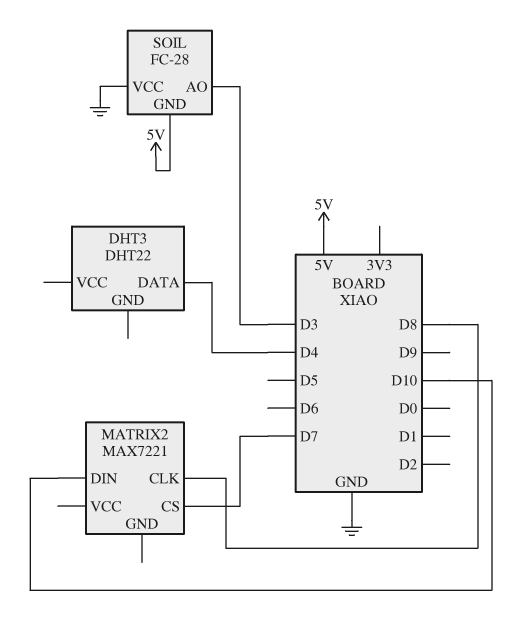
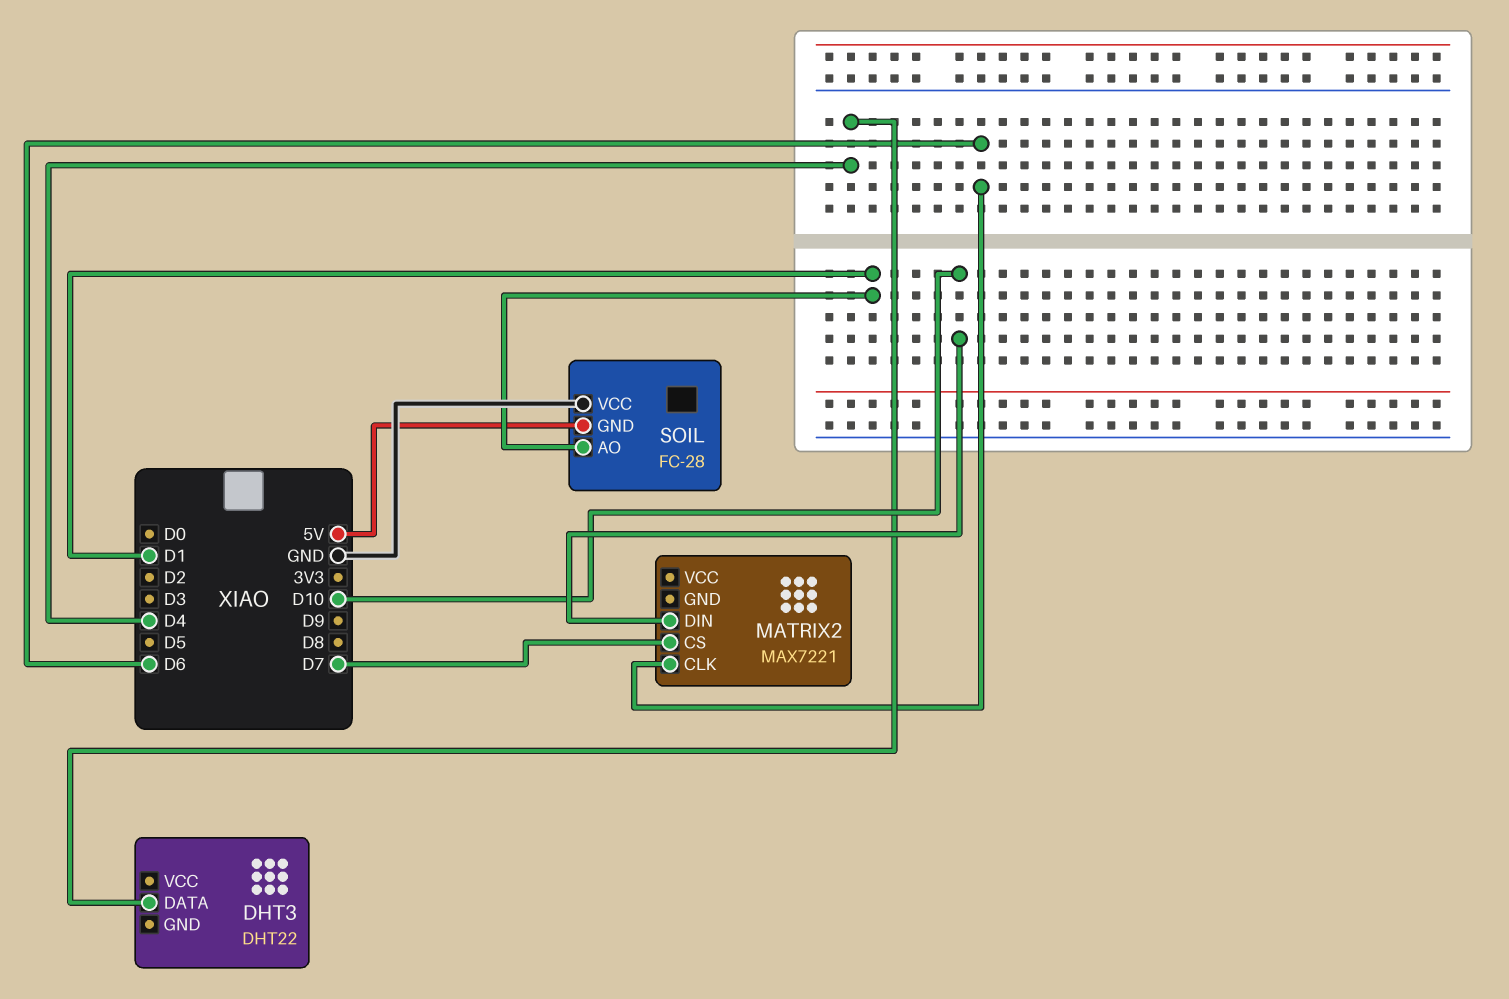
MATRIX2 pin CLK: D8 -> D6
SOIL pin AO: D3 -> D1

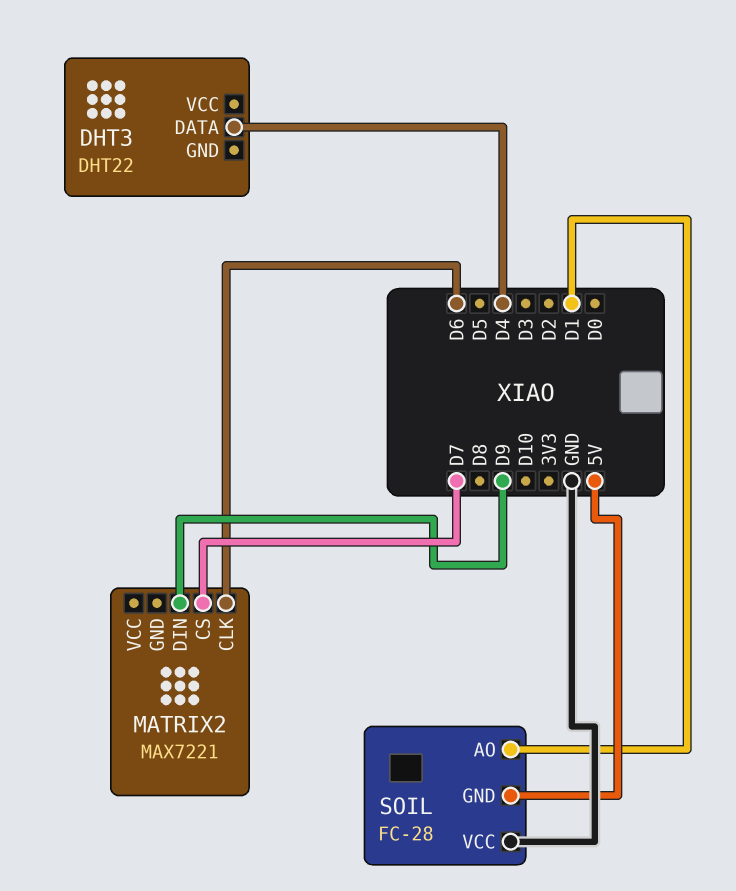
MATRIX2 pin DIN: D10 -> D9

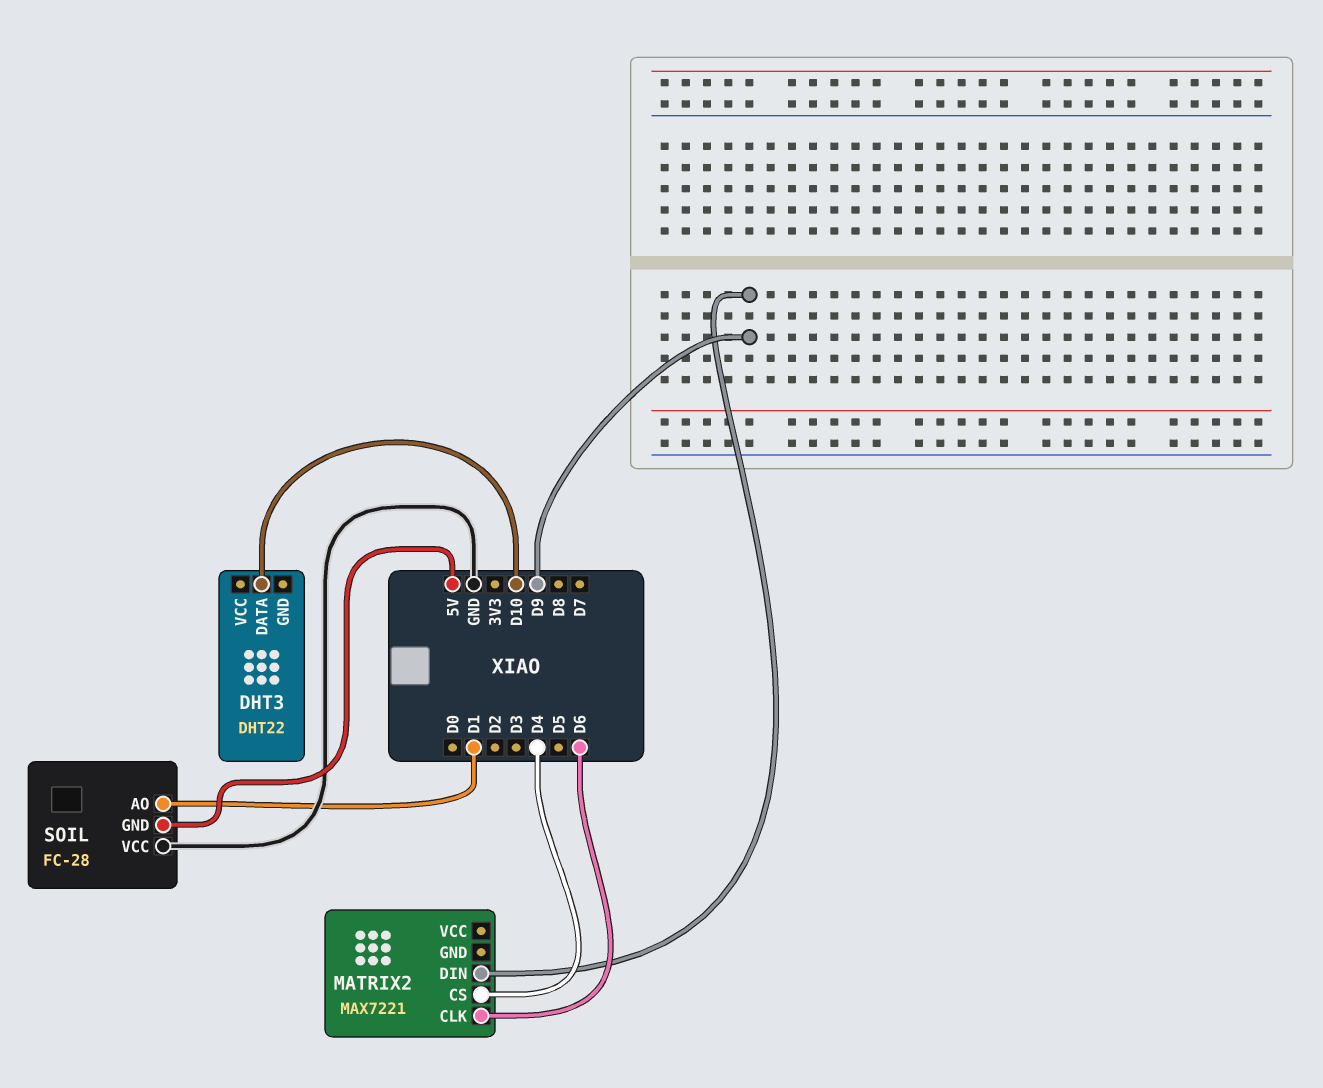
DHT3 pin DATA: D4 -> D10
MATRIX2 pin CS: D7 -> D4

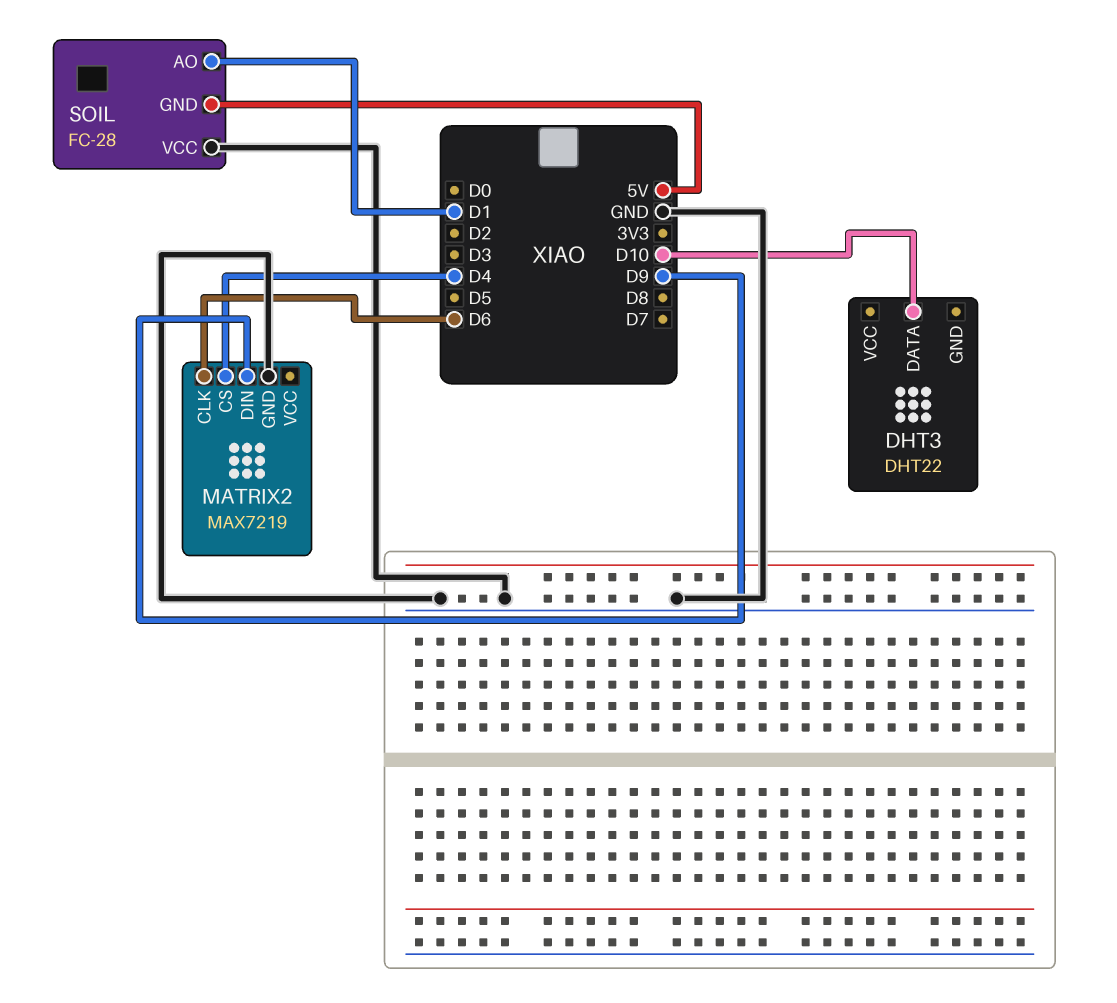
MATRIX2: MAX7221 -> MAX7219
MATRIX2 pin GND: none -> GND

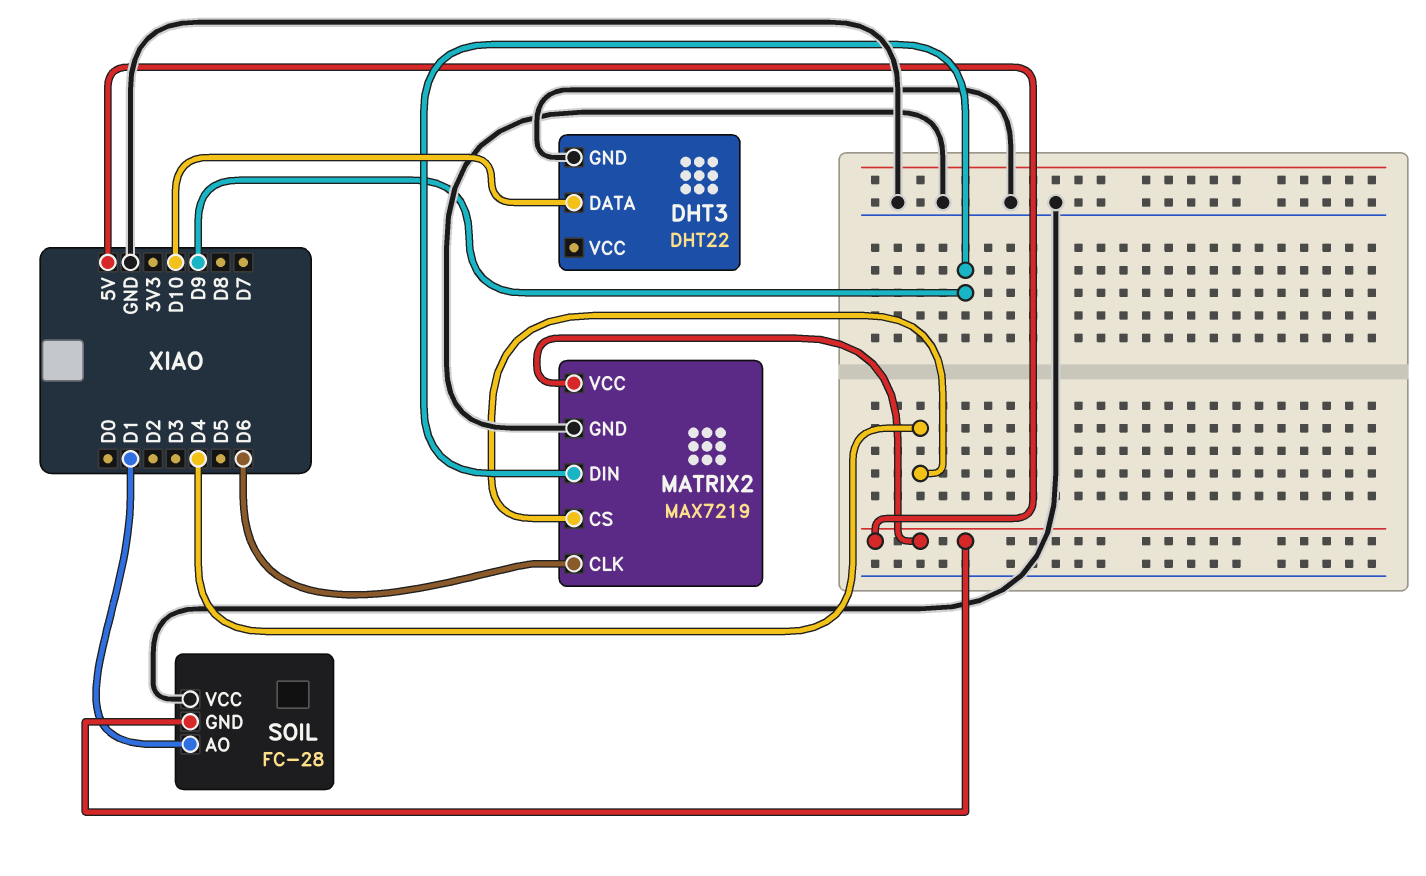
DHT3 pin GND: none -> GND
MATRIX2 pin VCC: none -> 5V

